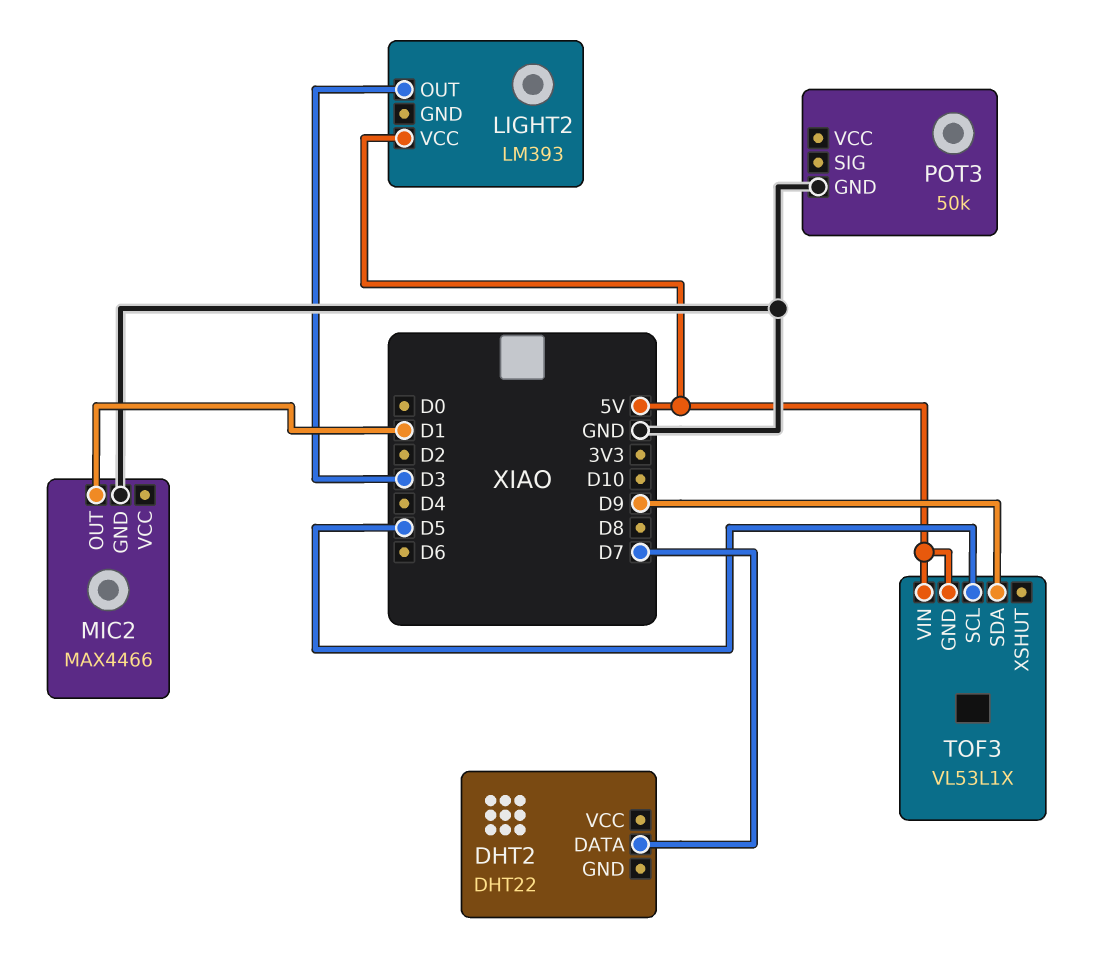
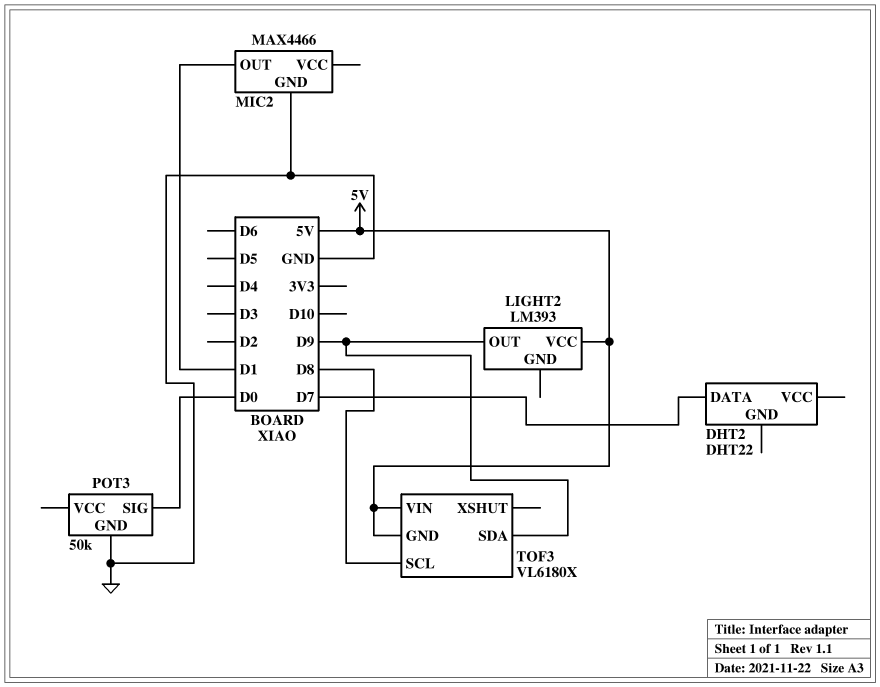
LIGHT2 pin OUT: D3 -> D9
POT3 pin SIG: none -> D0
TOF3: VL53L1X -> VL6180X
TOF3 pin SCL: D5 -> D8

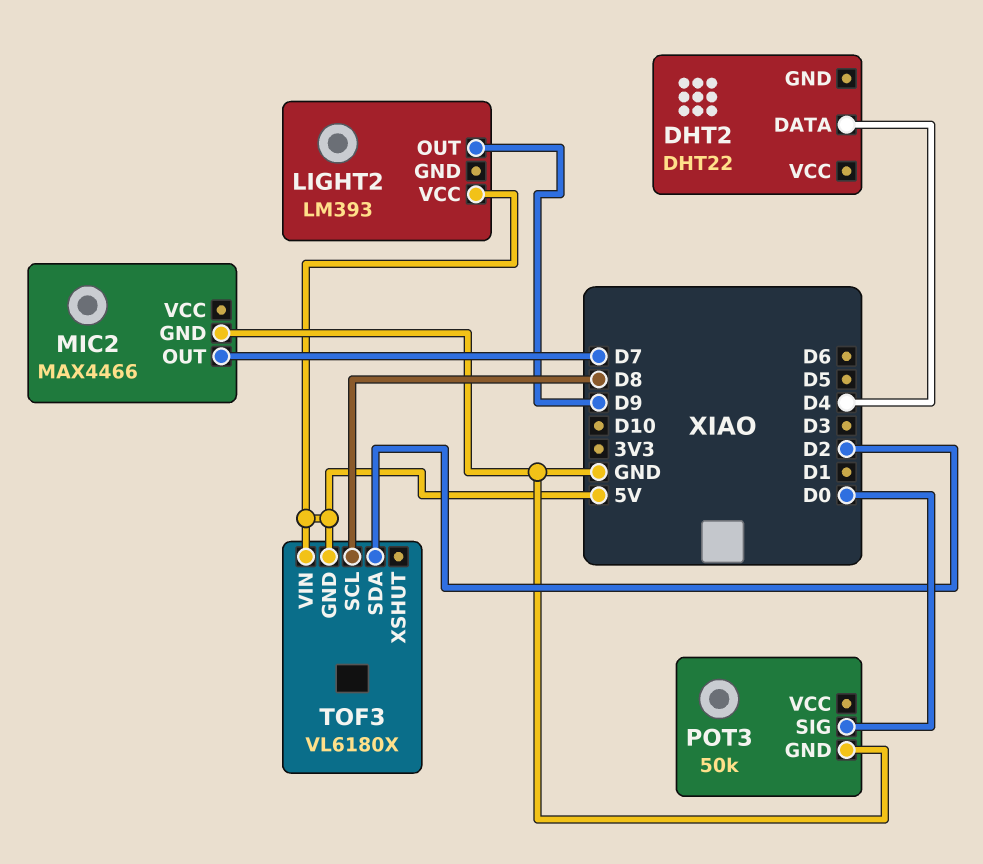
DHT2 pin DATA: D7 -> D4
MIC2 pin OUT: D1 -> D7
TOF3 pin SDA: D9 -> D2

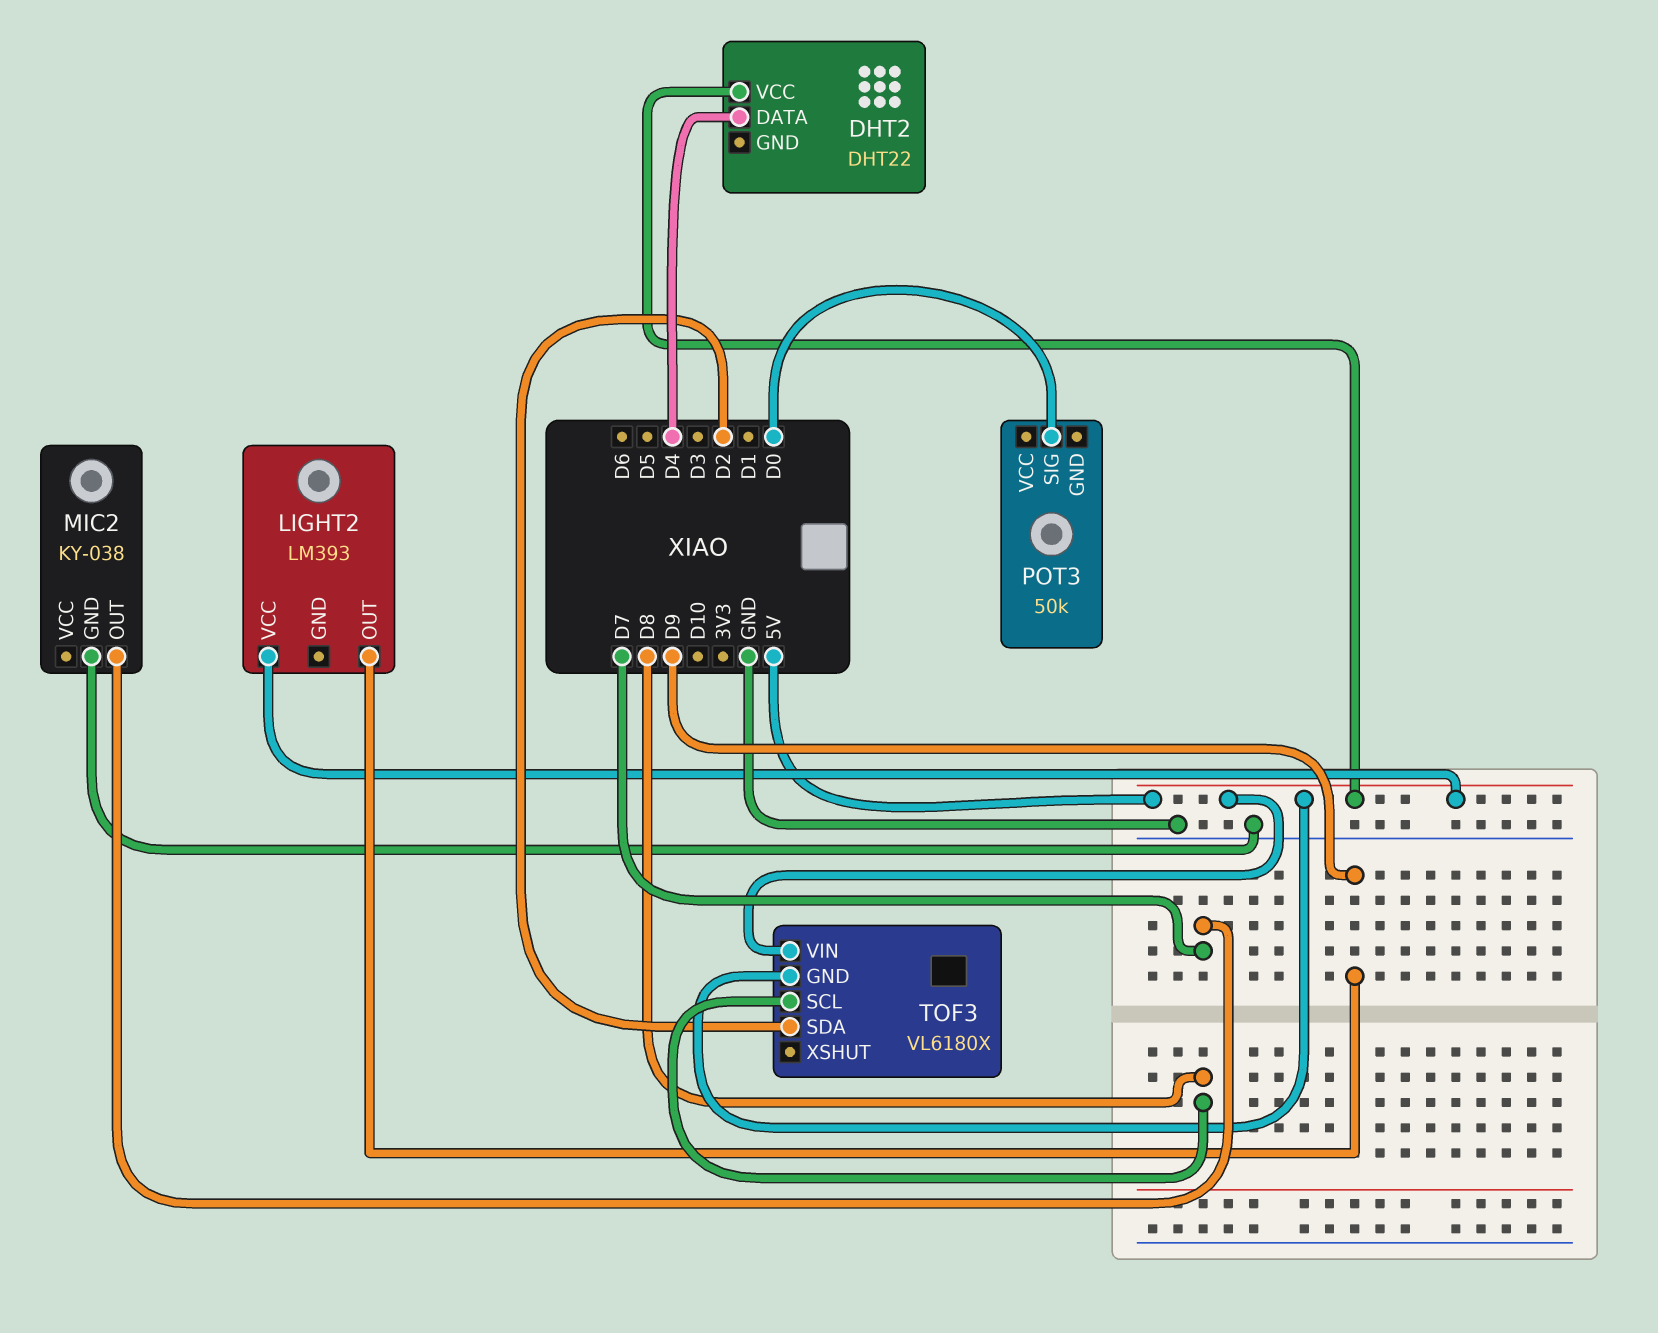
DHT2 pin VCC: none -> 5V
MIC2: MAX4466 -> KY-038
POT3 pin GND: GND -> none

